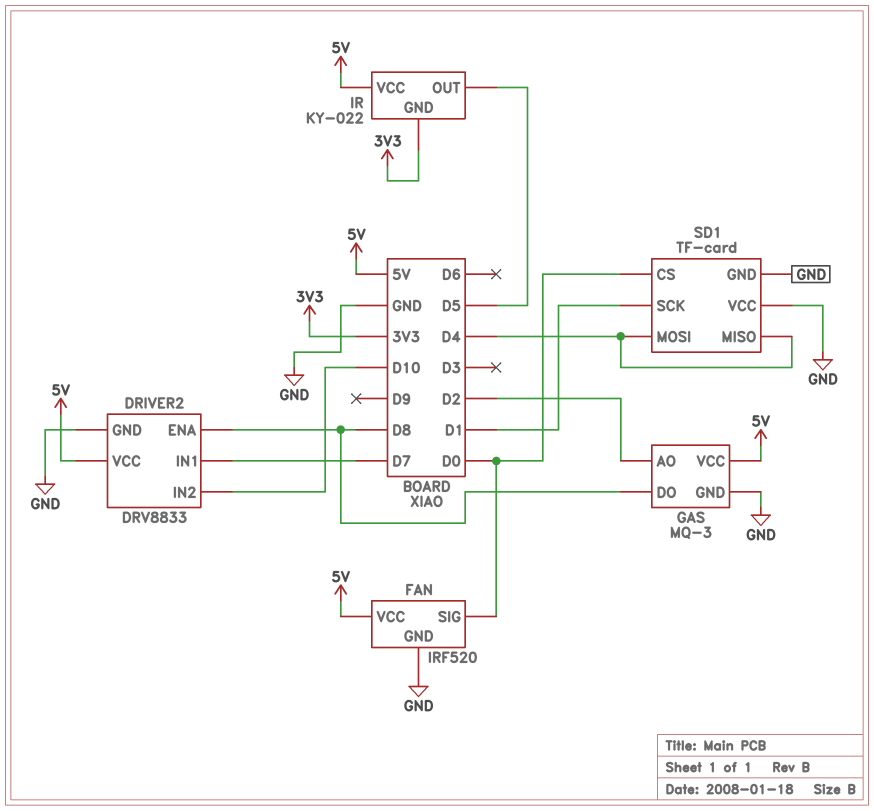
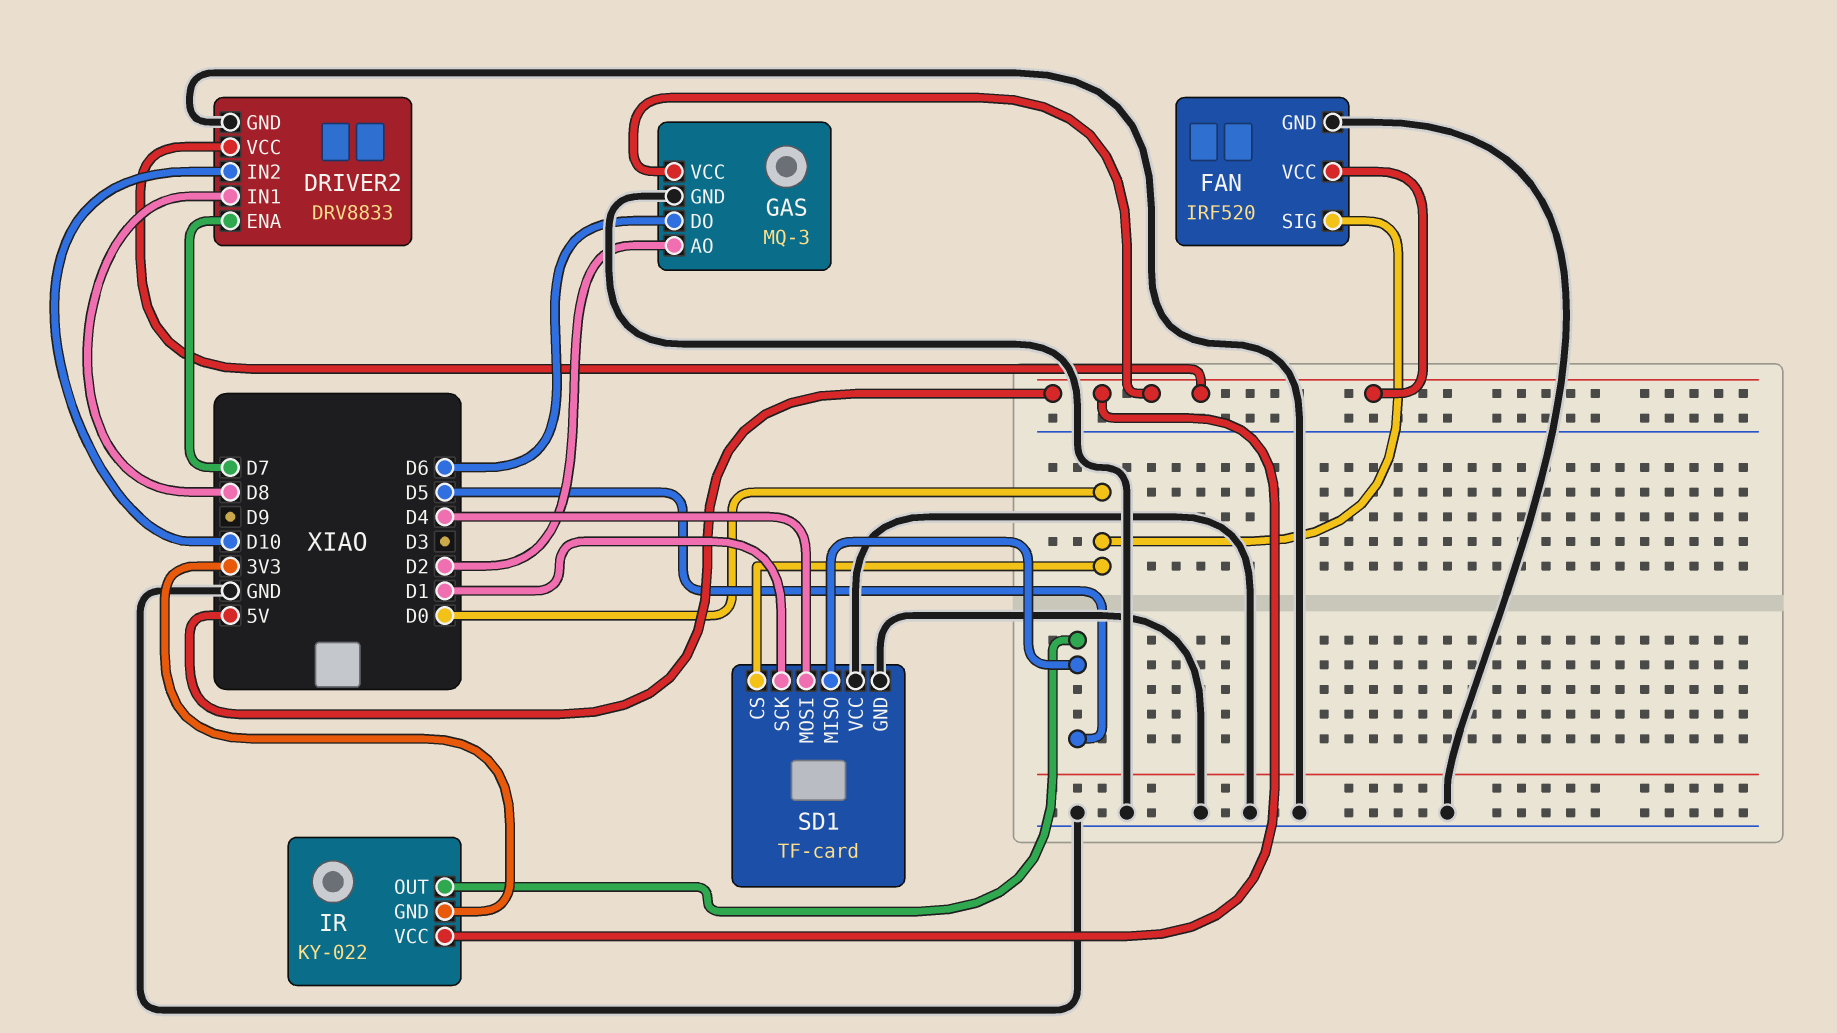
DRIVER2 pin ENA: D8 -> D7
DRIVER2 pin IN1: D7 -> D8
GAS pin DO: D8 -> D6
SD1 pin MISO: D4 -> D5

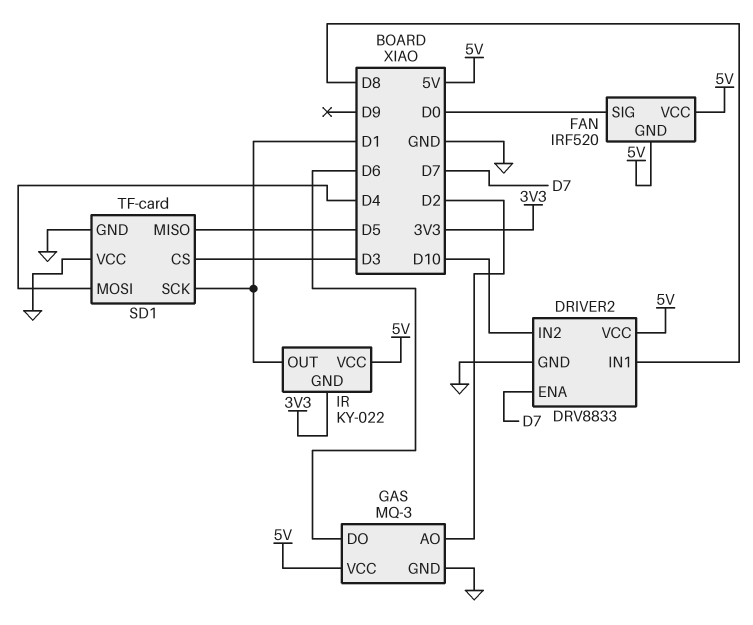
FAN pin GND: GND -> 5V
IR pin OUT: D5 -> D1
SD1 pin CS: D0 -> D3

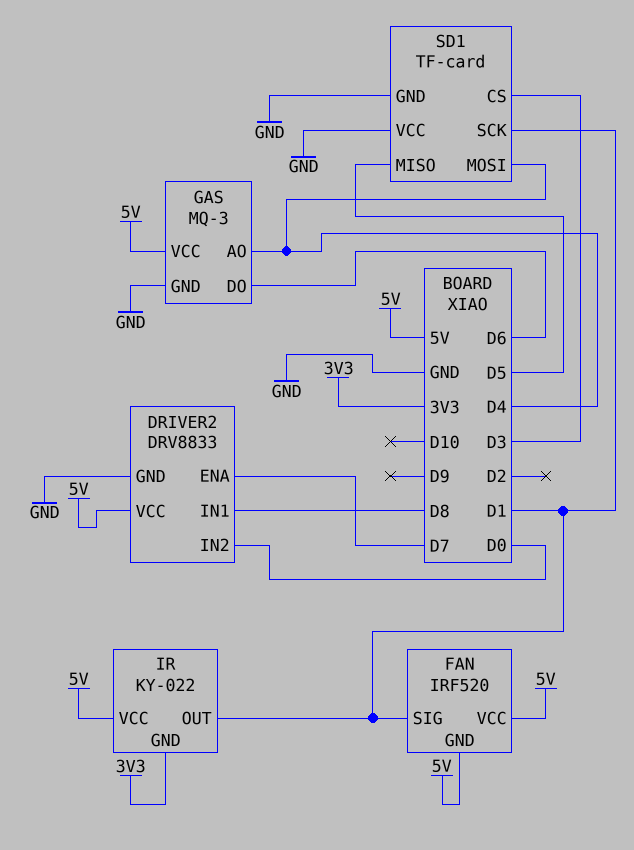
DRIVER2 pin IN2: D10 -> D0
FAN pin SIG: D0 -> D1
GAS pin AO: D2 -> D4

